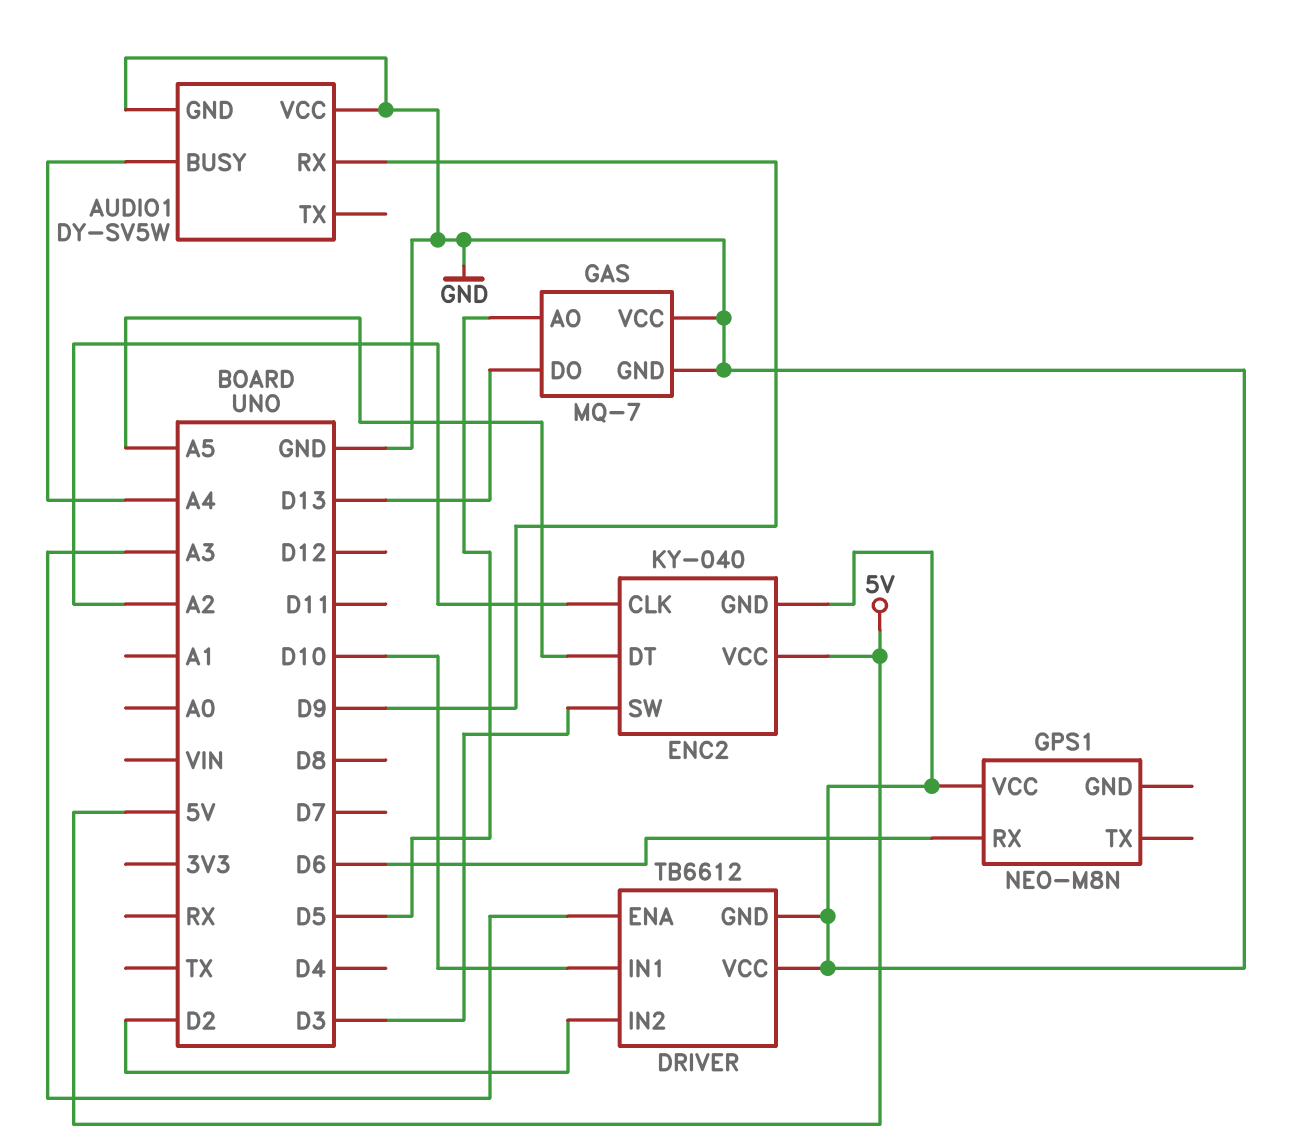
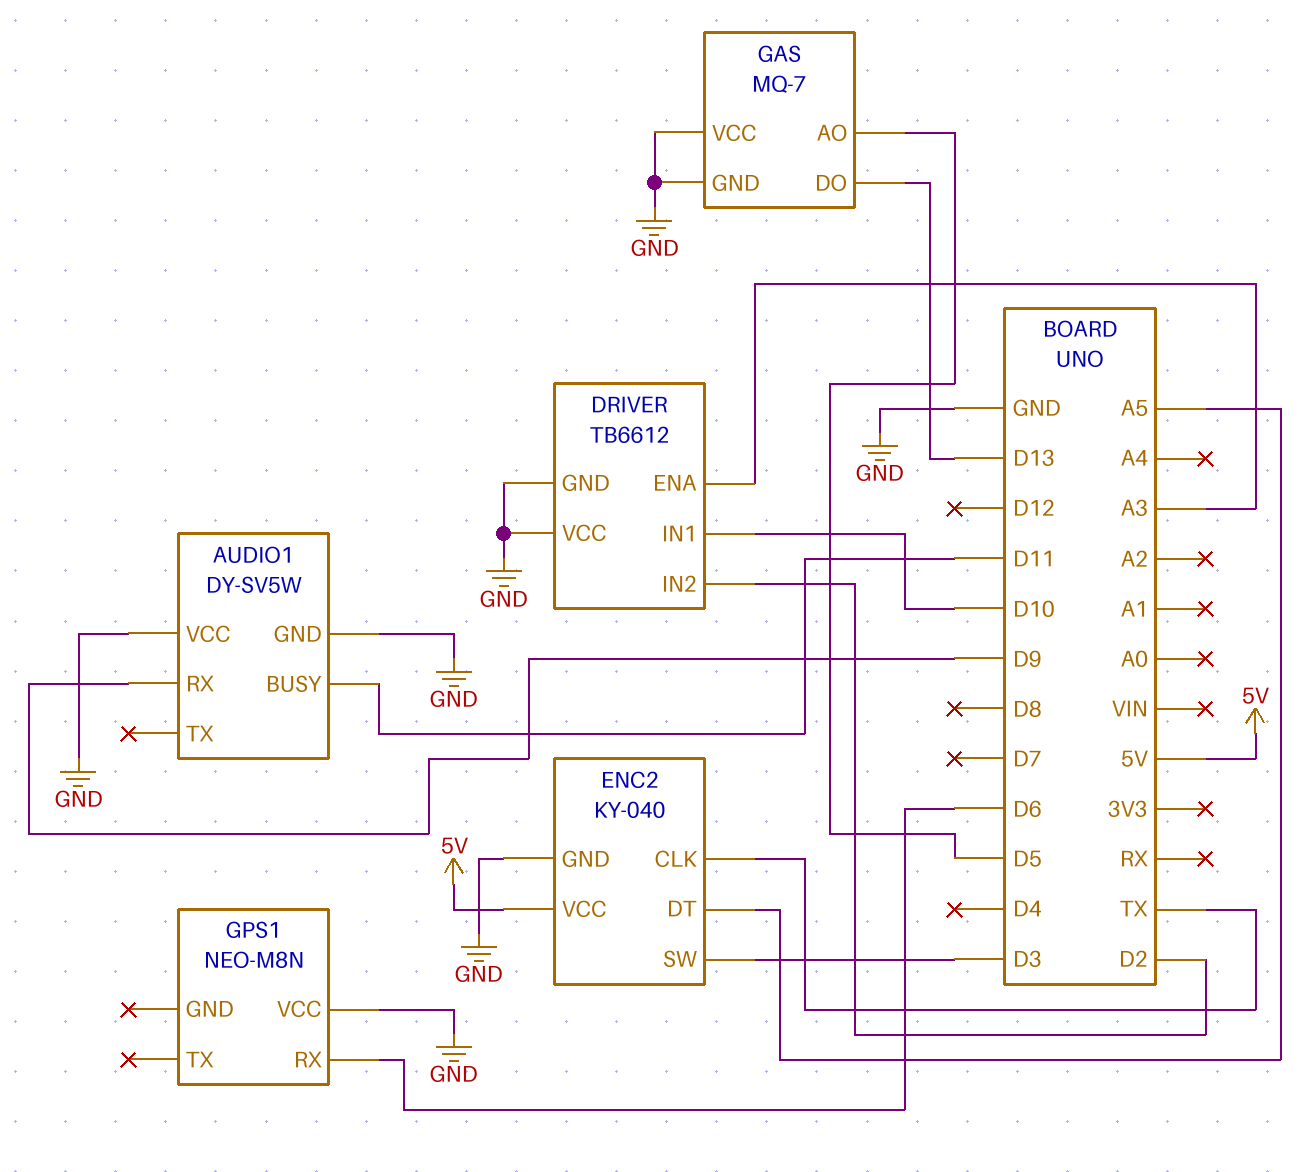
AUDIO1 pin BUSY: A4 -> D11
ENC2 pin CLK: A2 -> TX

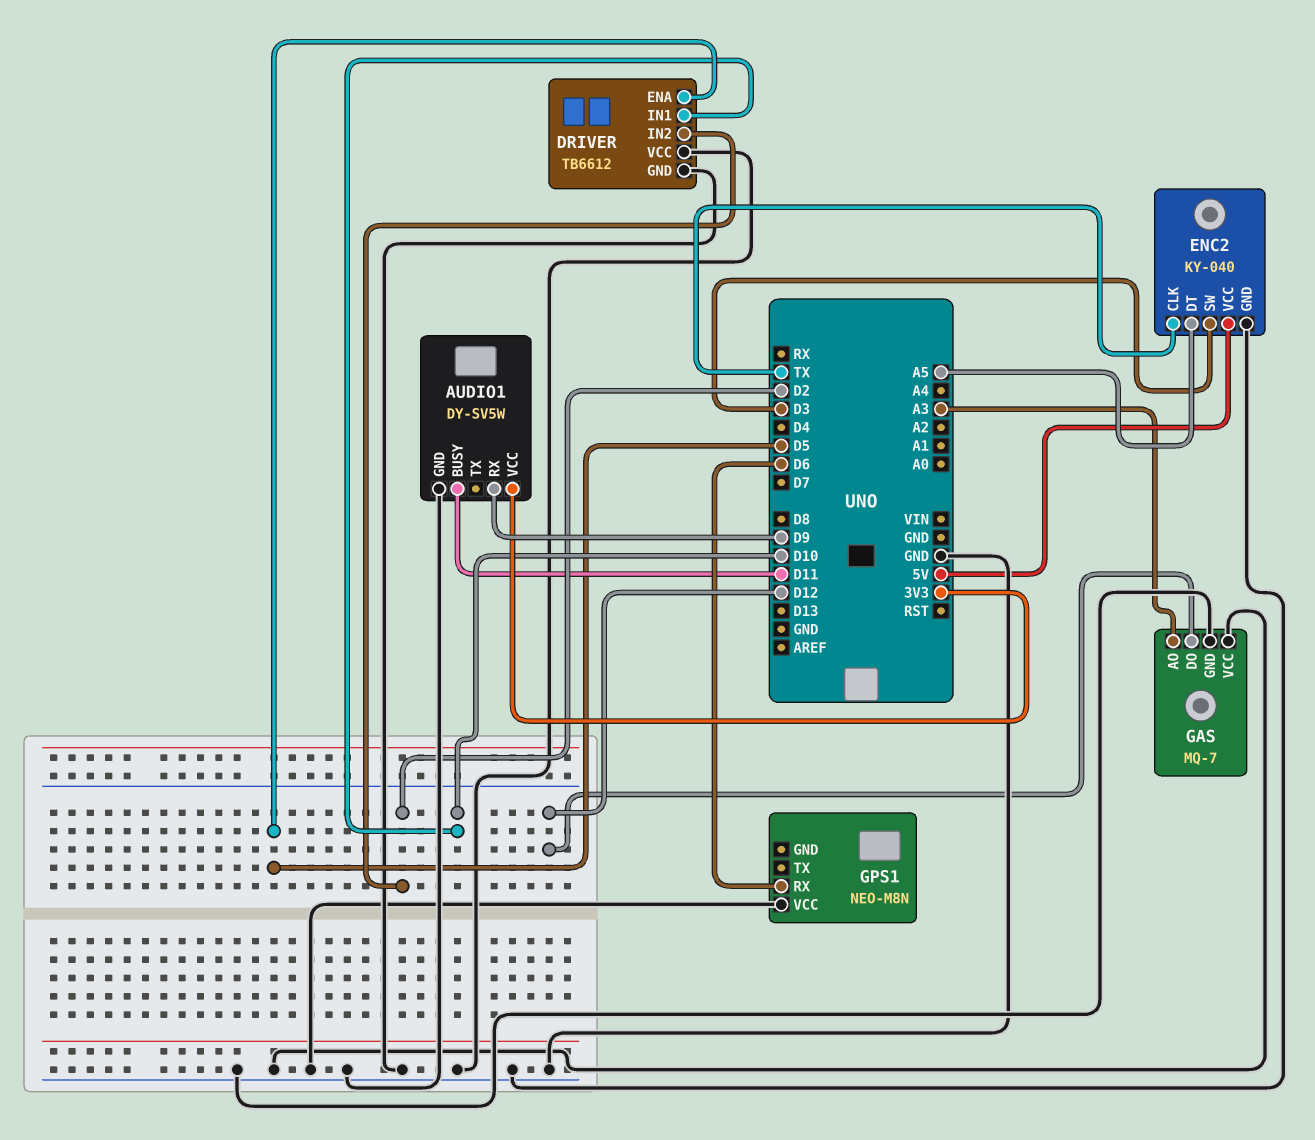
AUDIO1 pin VCC: GND -> 3V3
DRIVER pin ENA: A3 -> D5
GAS pin AO: D5 -> A3
GAS pin DO: D13 -> D12

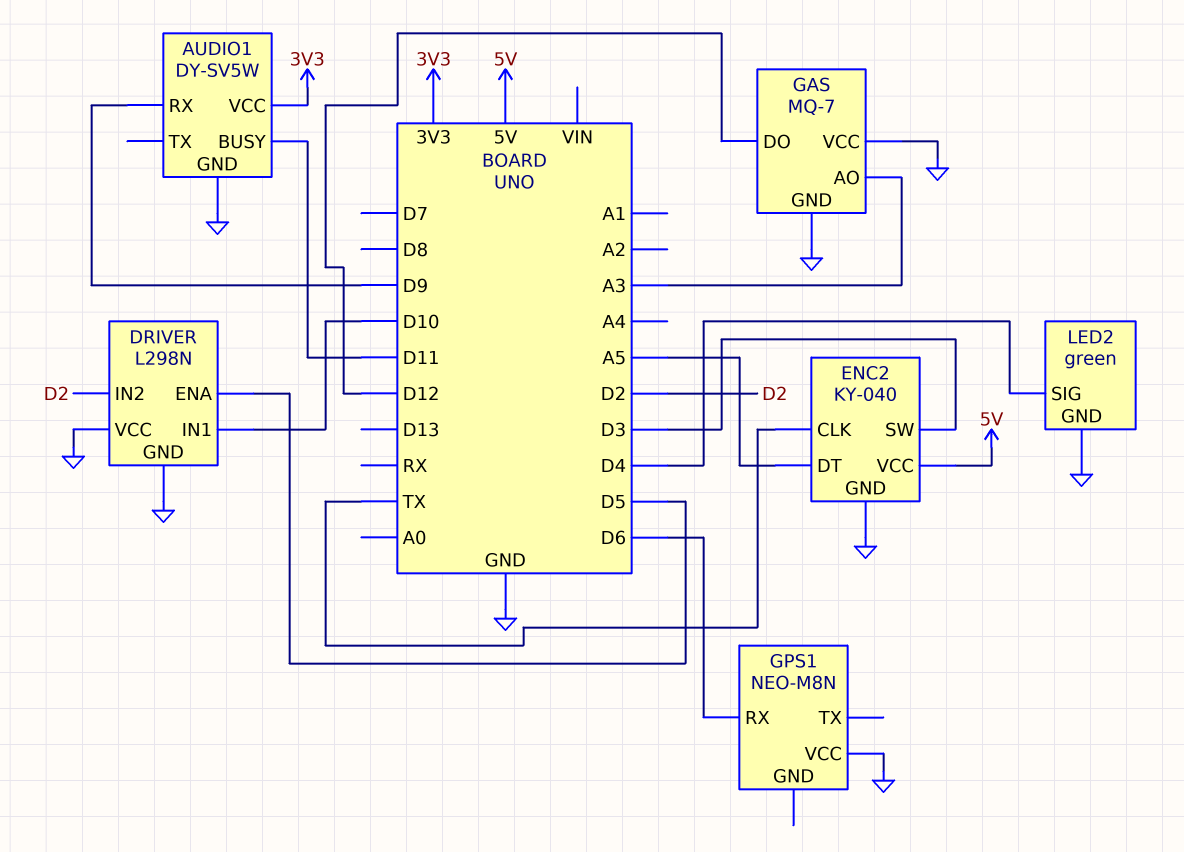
DRIVER: TB6612 -> L298N
LED2: none -> green
LED2 pin GND: none -> GND
LED2 pin SIG: none -> D4

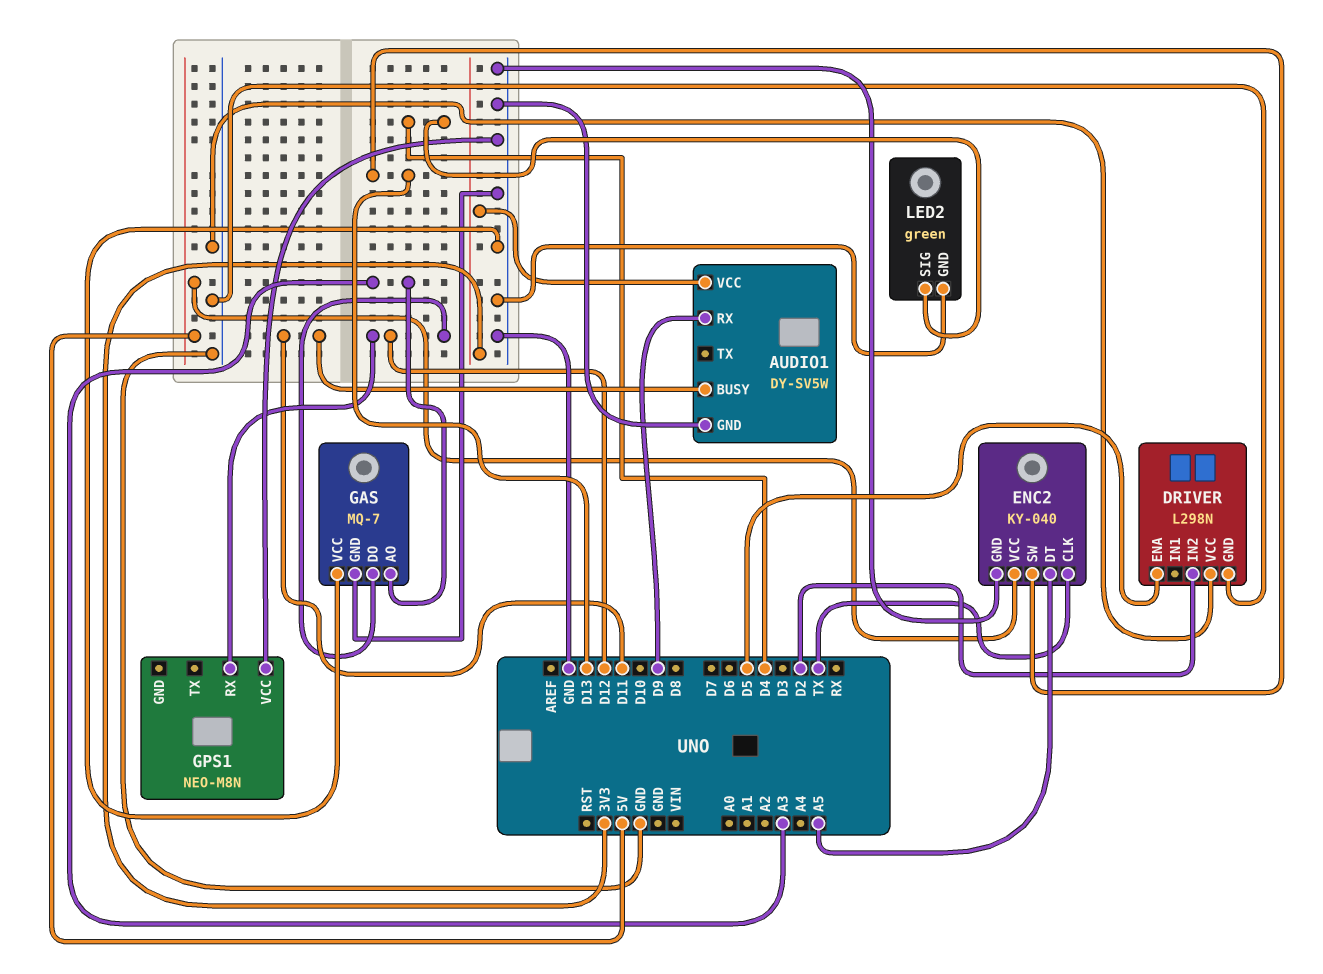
DRIVER pin IN1: D10 -> none
ENC2 pin SW: D3 -> D13
GPS1 pin RX: D6 -> D12

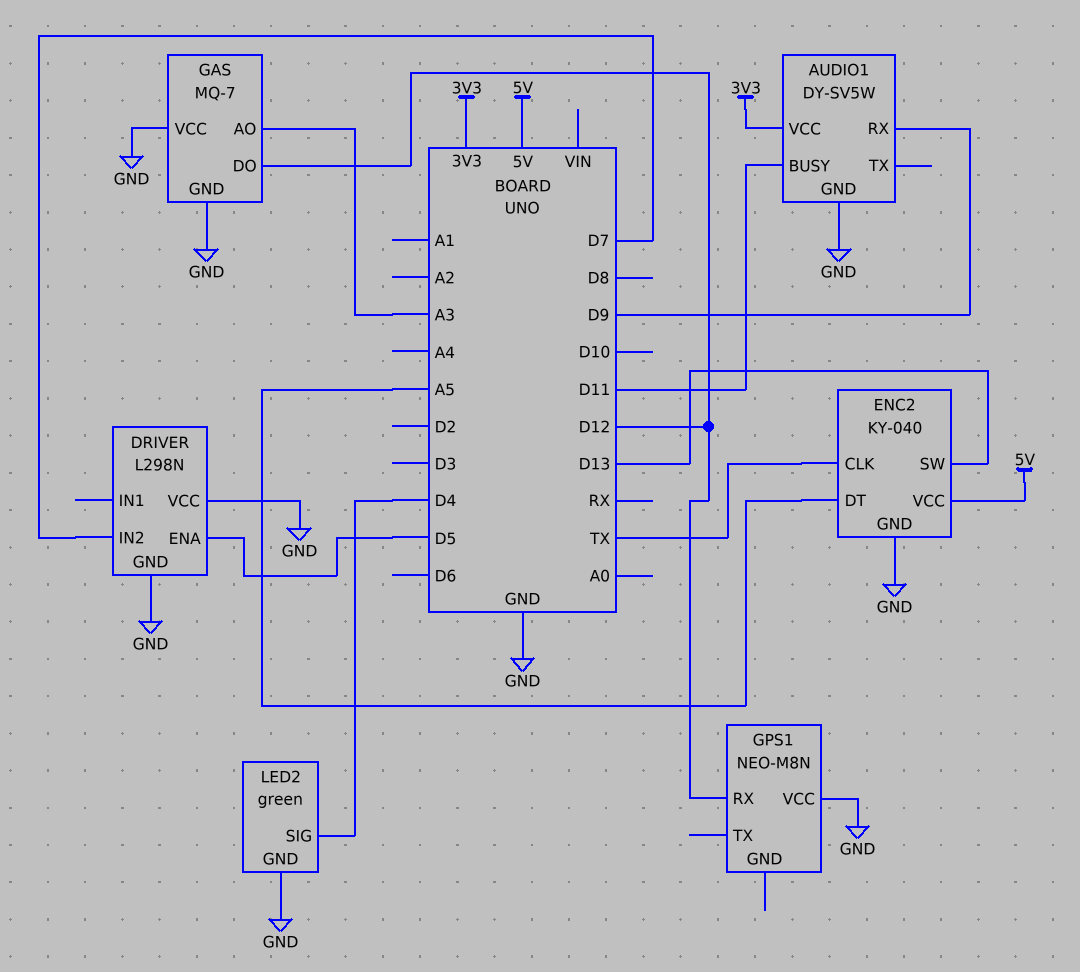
DRIVER pin IN2: D2 -> D7

